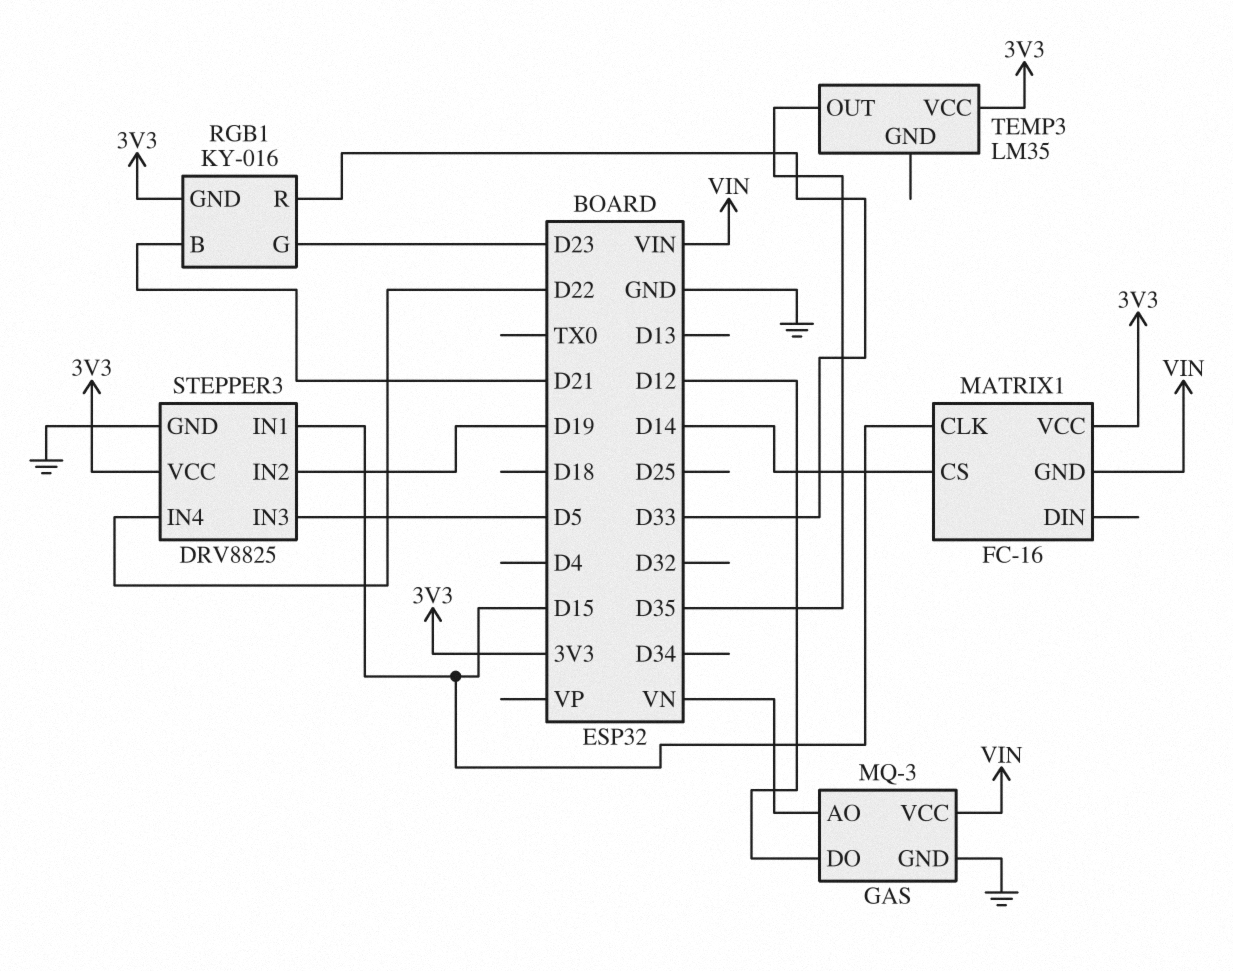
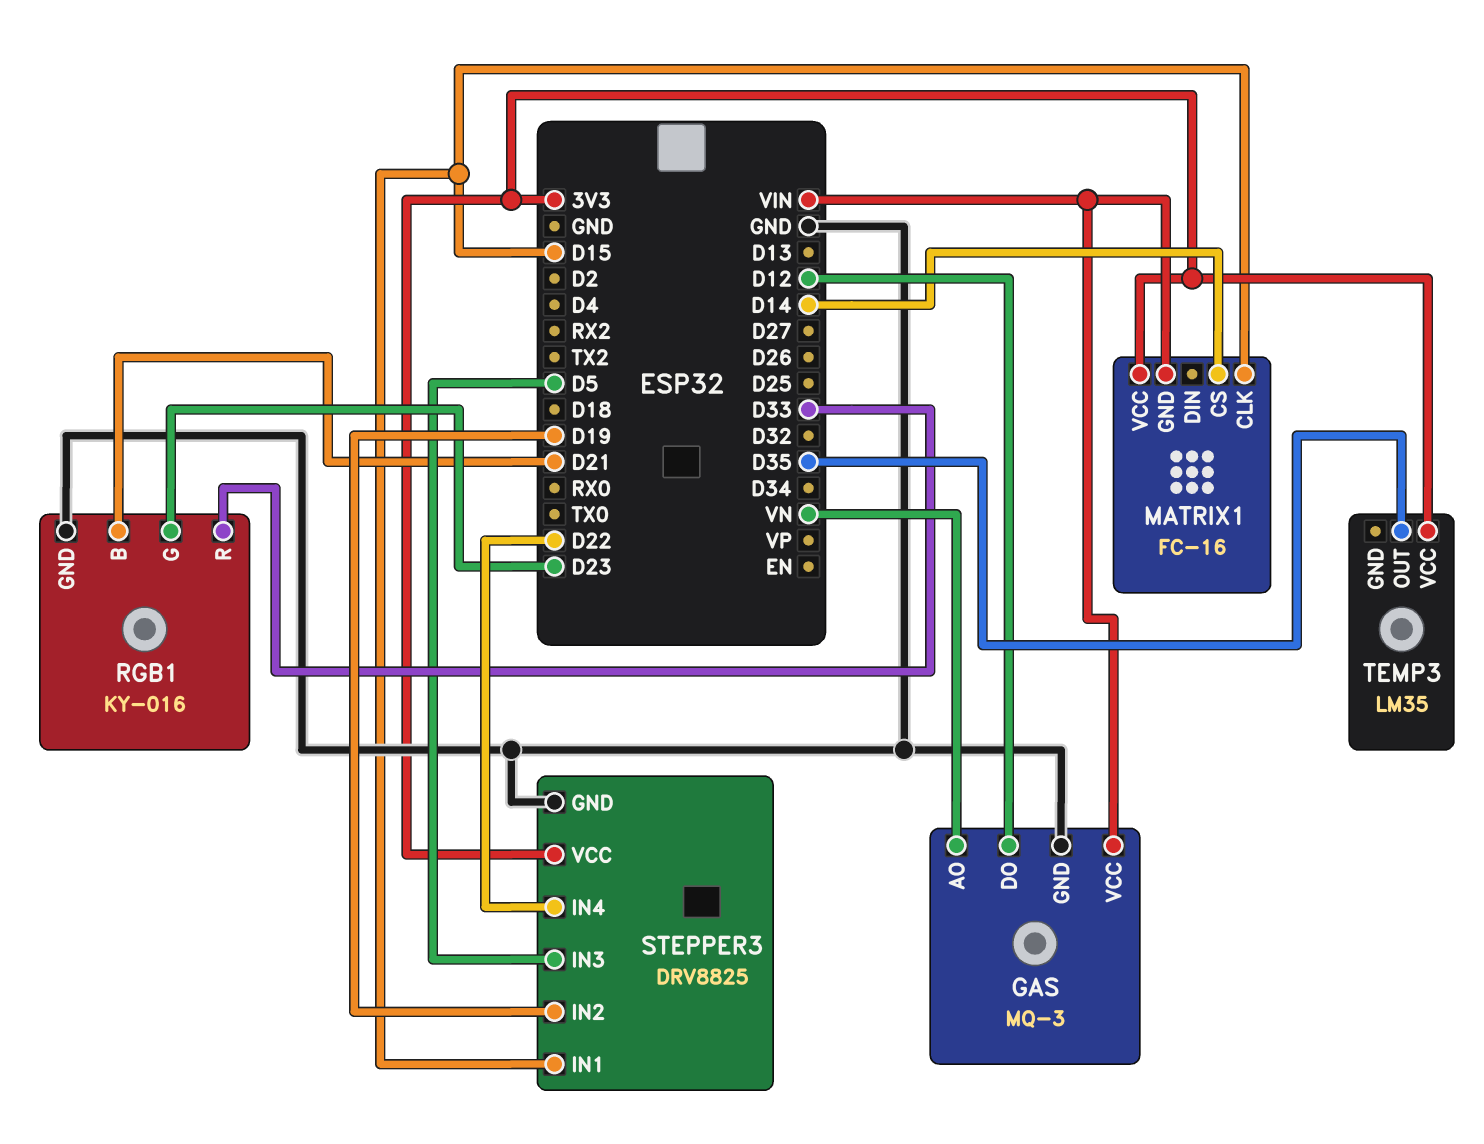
RGB1 pin GND: 3V3 -> GND

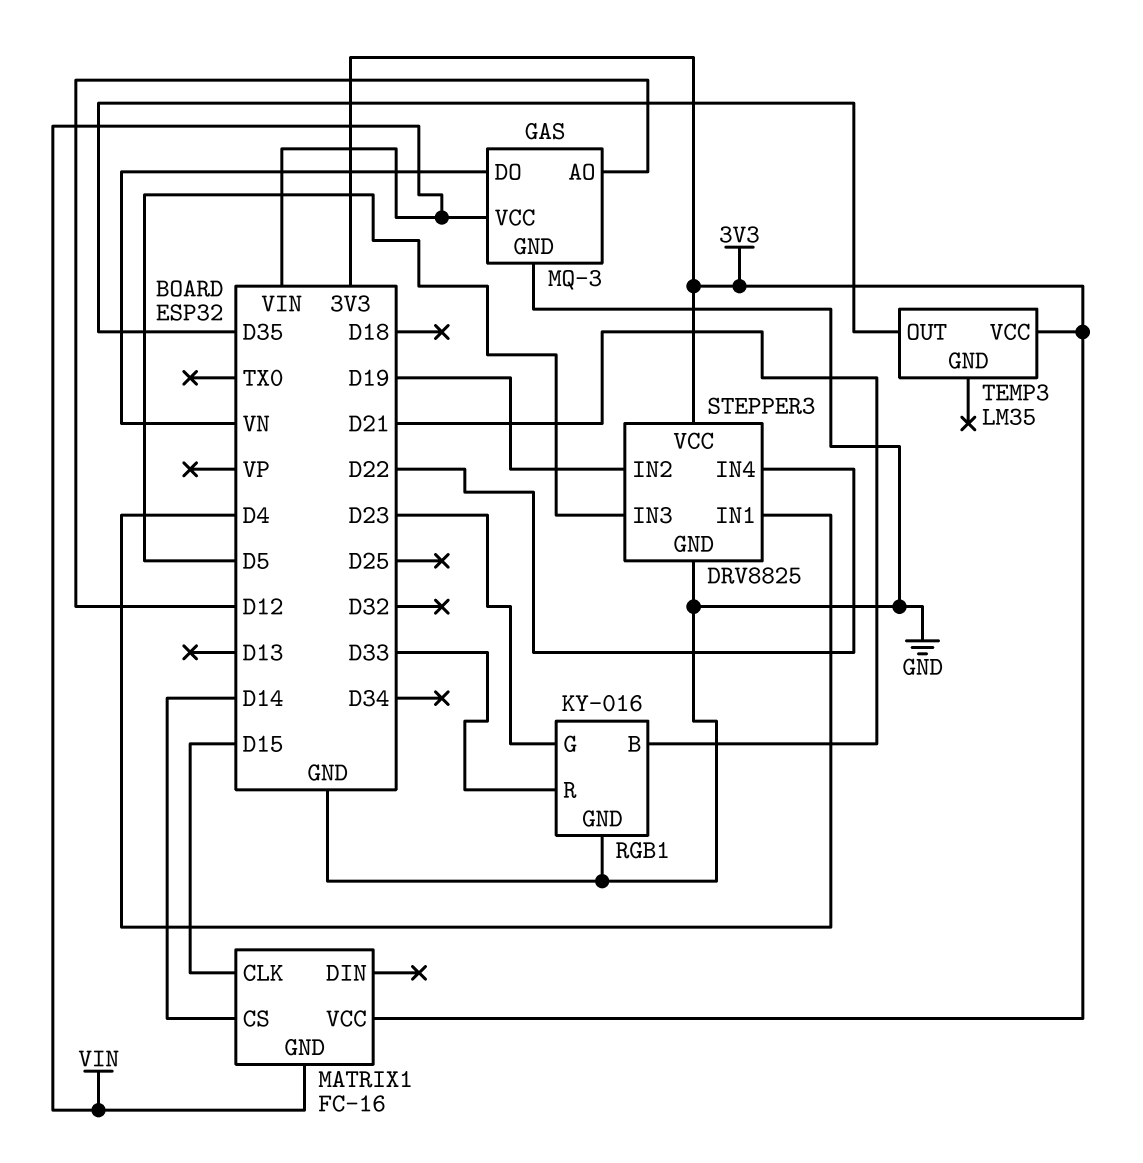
GAS pin AO: VN -> D12
GAS pin DO: D12 -> VN
STEPPER3 pin IN1: D15 -> D4

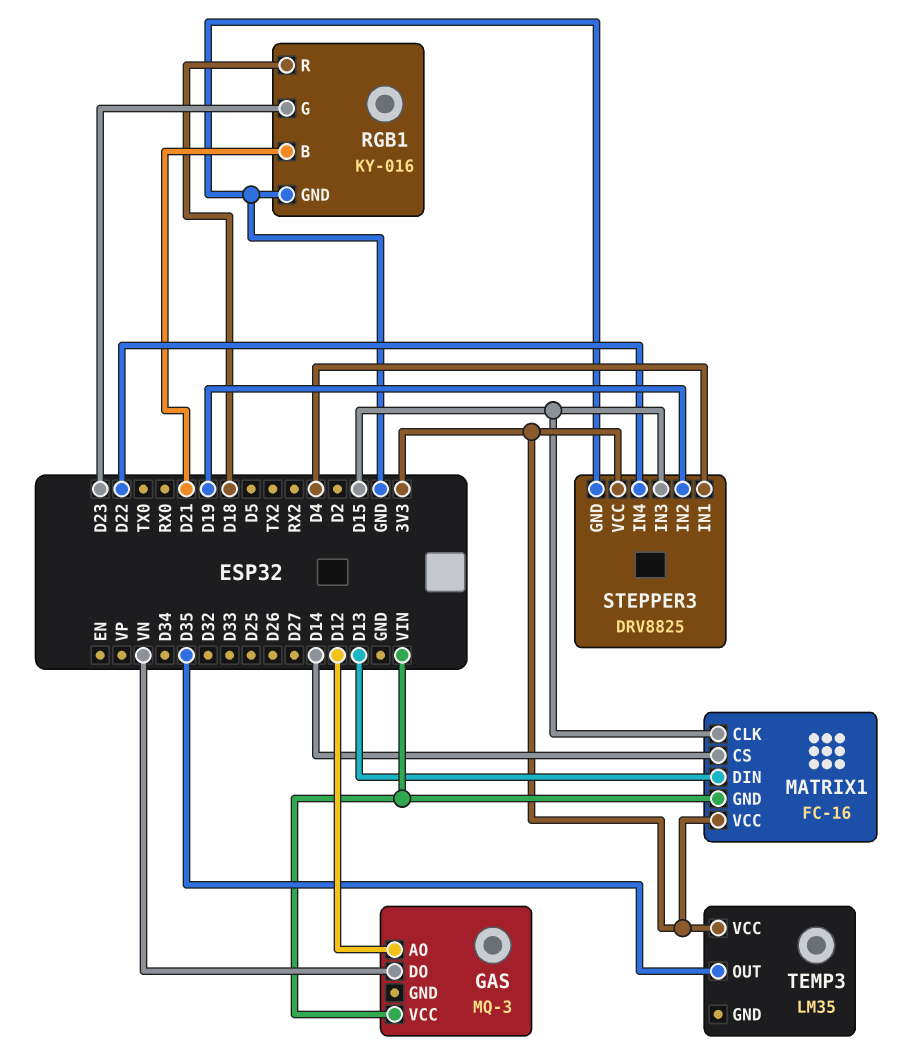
GAS pin GND: GND -> none
MATRIX1 pin DIN: none -> D13
RGB1 pin R: D33 -> D18
STEPPER3 pin IN3: D5 -> D15

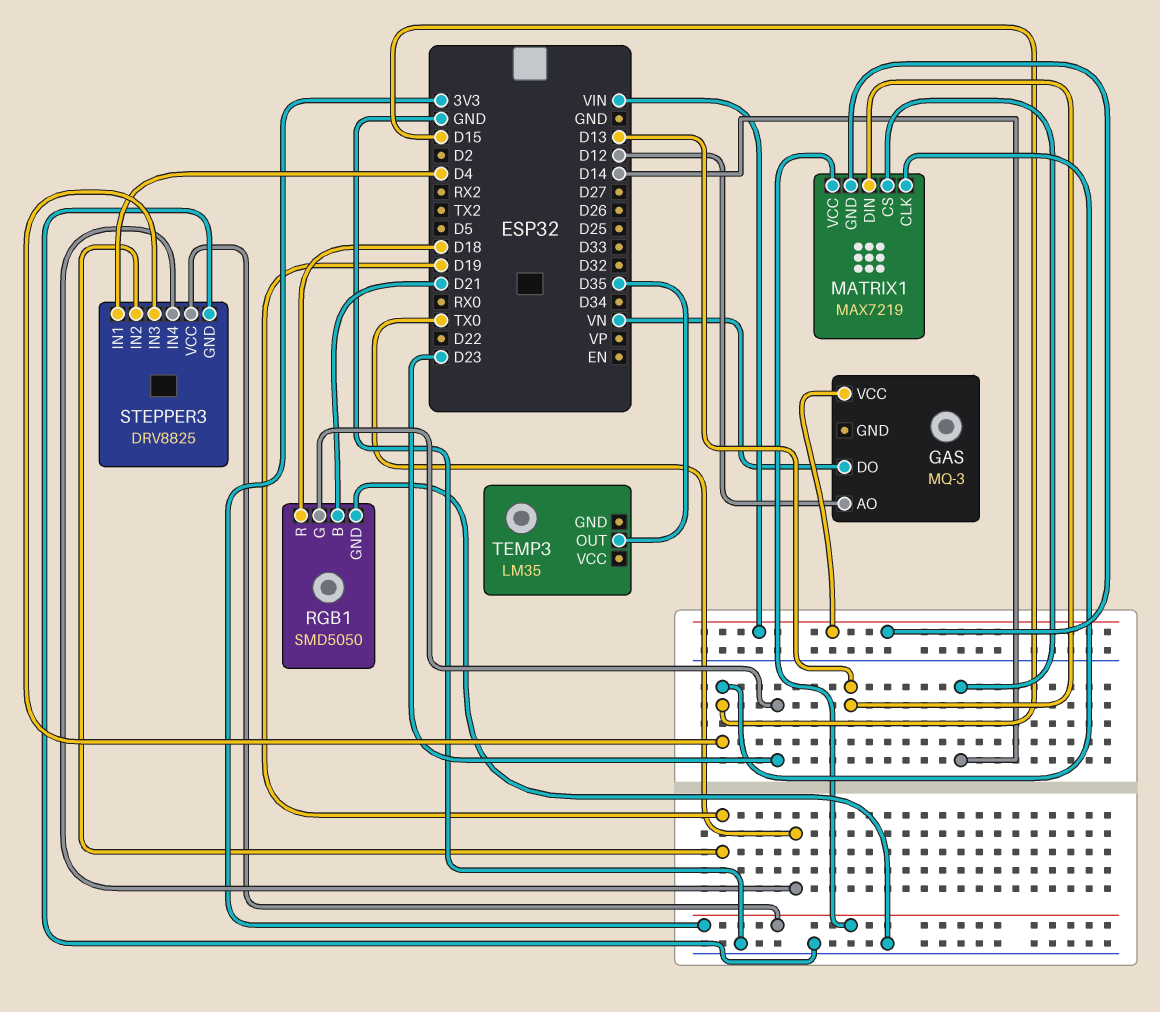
MATRIX1: FC-16 -> MAX7219
RGB1: KY-016 -> SMD5050
STEPPER3 pin IN4: D22 -> TX0
TEMP3 pin VCC: 3V3 -> none

